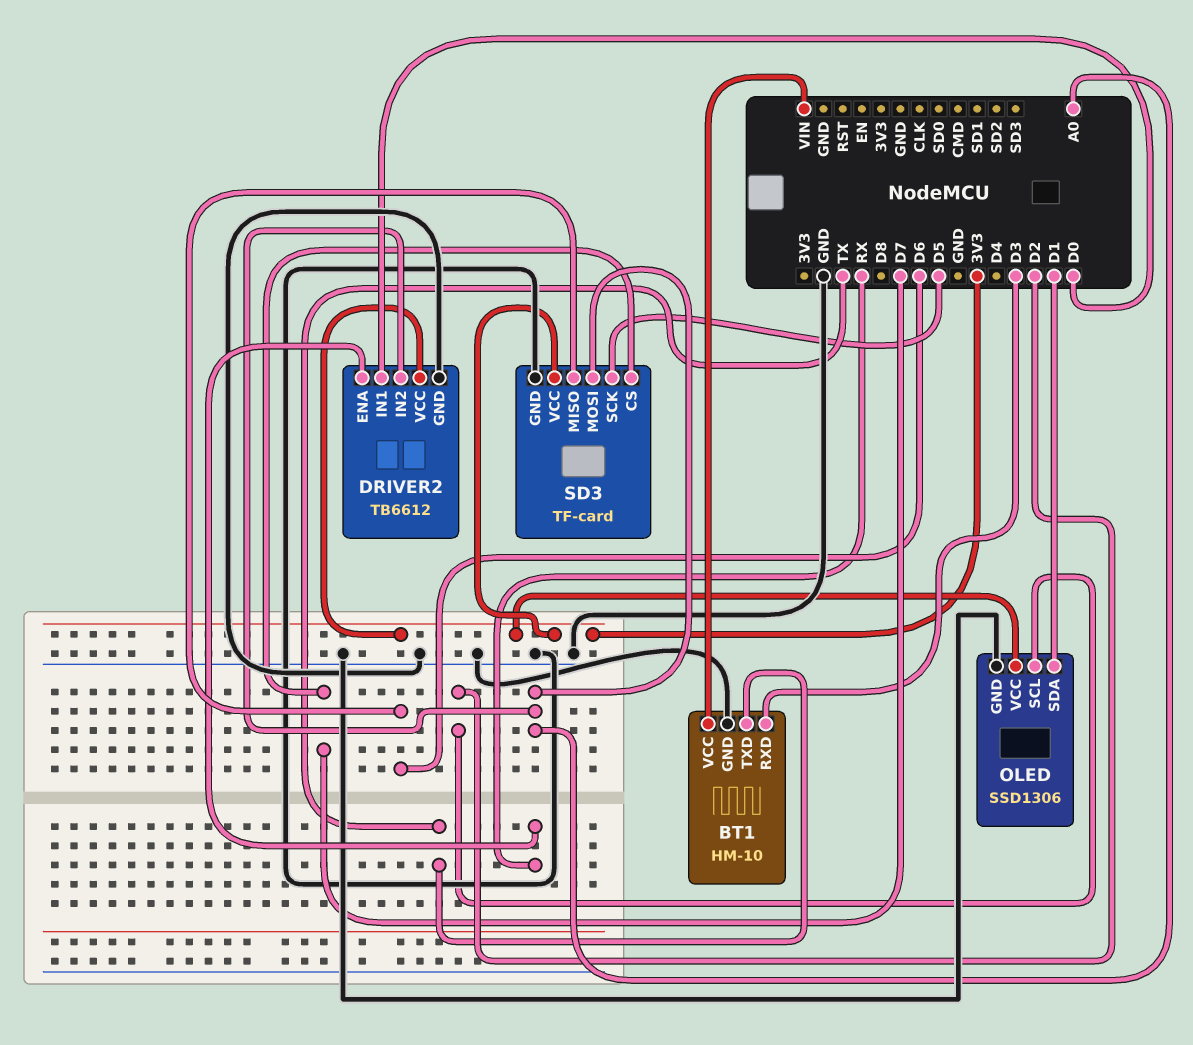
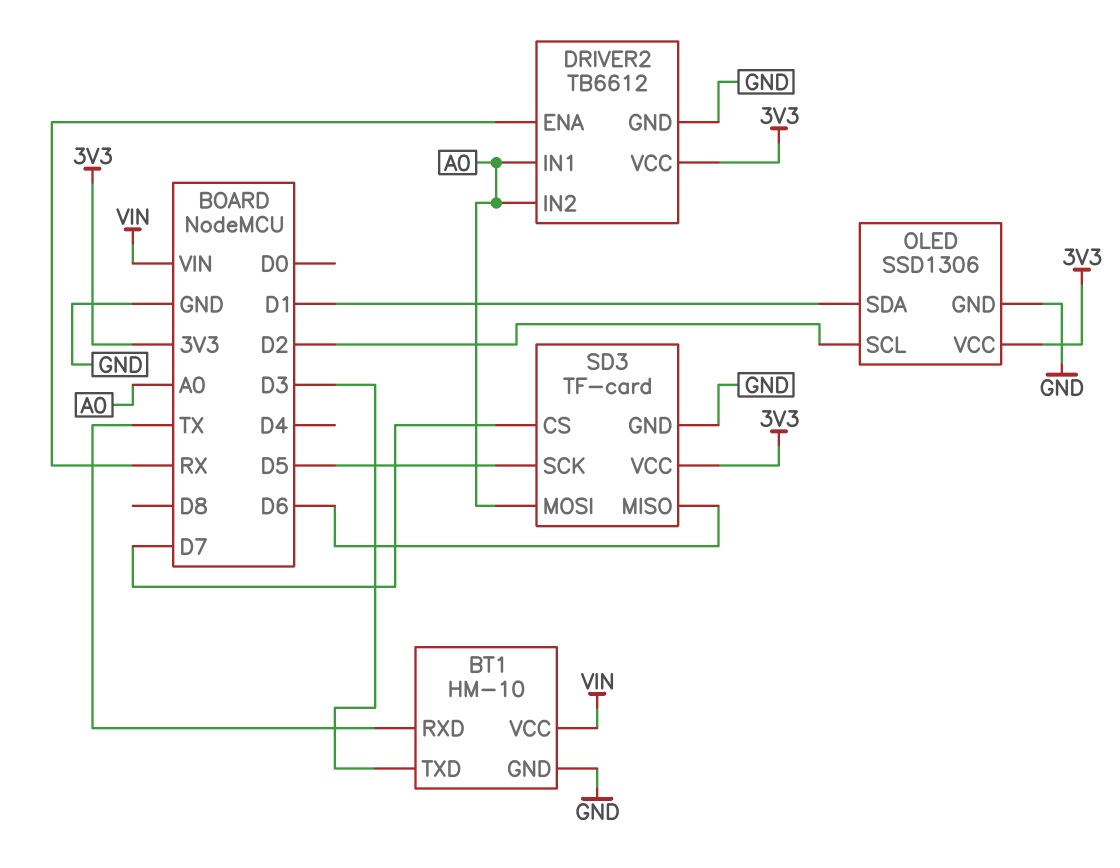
BT1 pin RXD: D3 -> TX
BT1 pin TXD: TX -> D3
DRIVER2 pin IN1: D0 -> A0

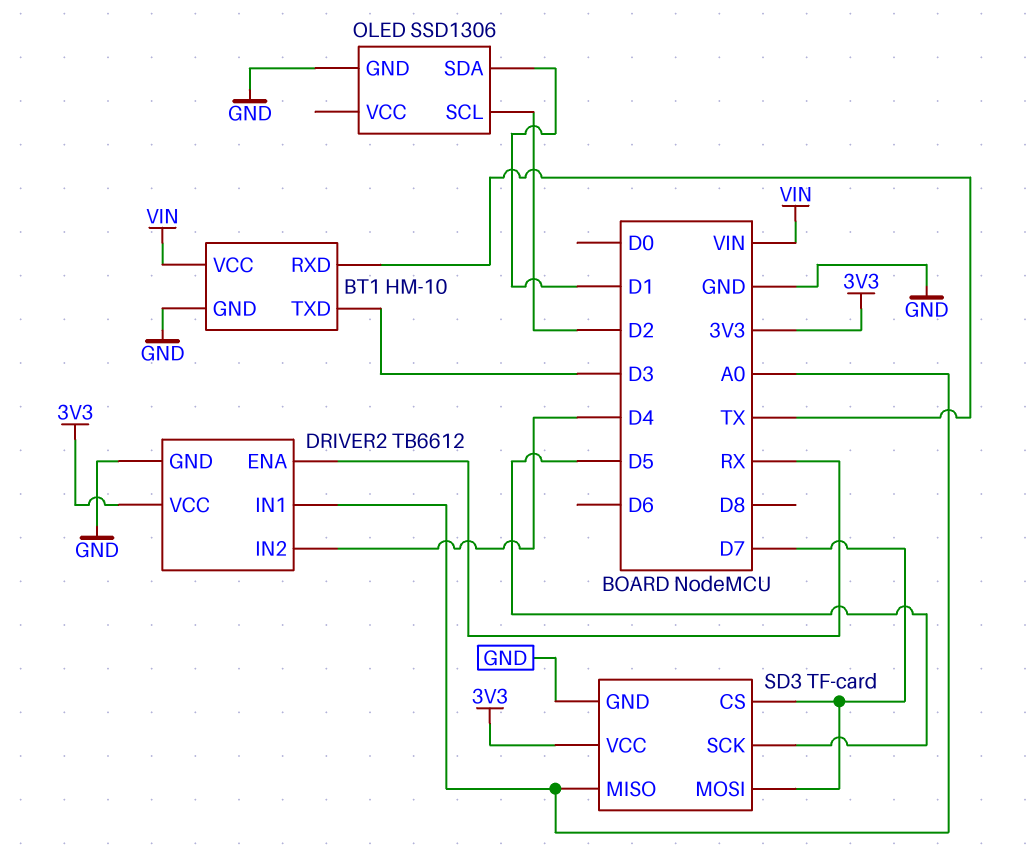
DRIVER2 pin IN2: A0 -> D4
OLED pin VCC: 3V3 -> none
SD3 pin MISO: D6 -> A0
SD3 pin MOSI: A0 -> D7

